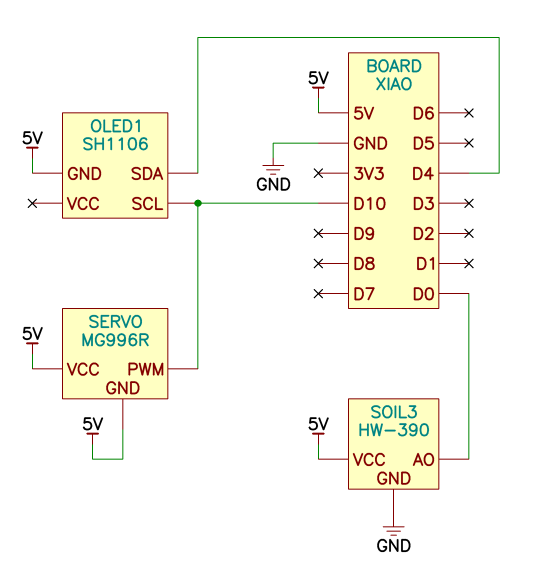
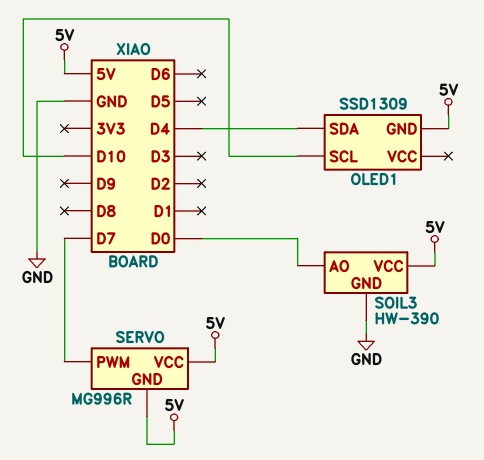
OLED1: SH1106 -> SSD1309
SERVO pin PWM: D10 -> D7

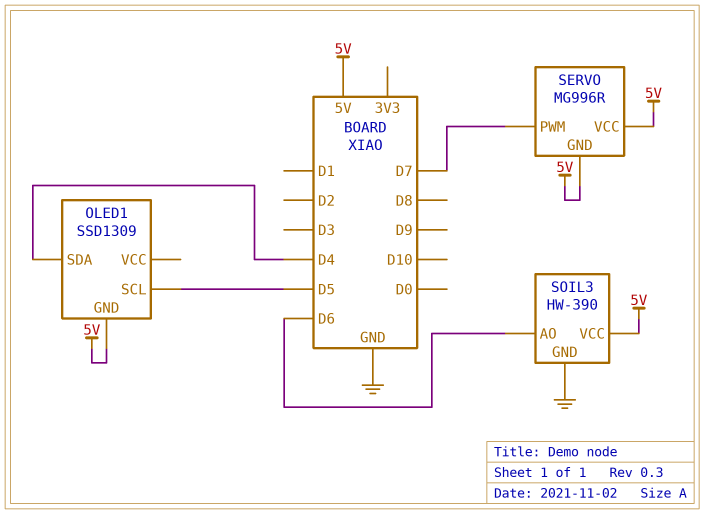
OLED1 pin SCL: D10 -> D5
SOIL3 pin AO: D0 -> D6

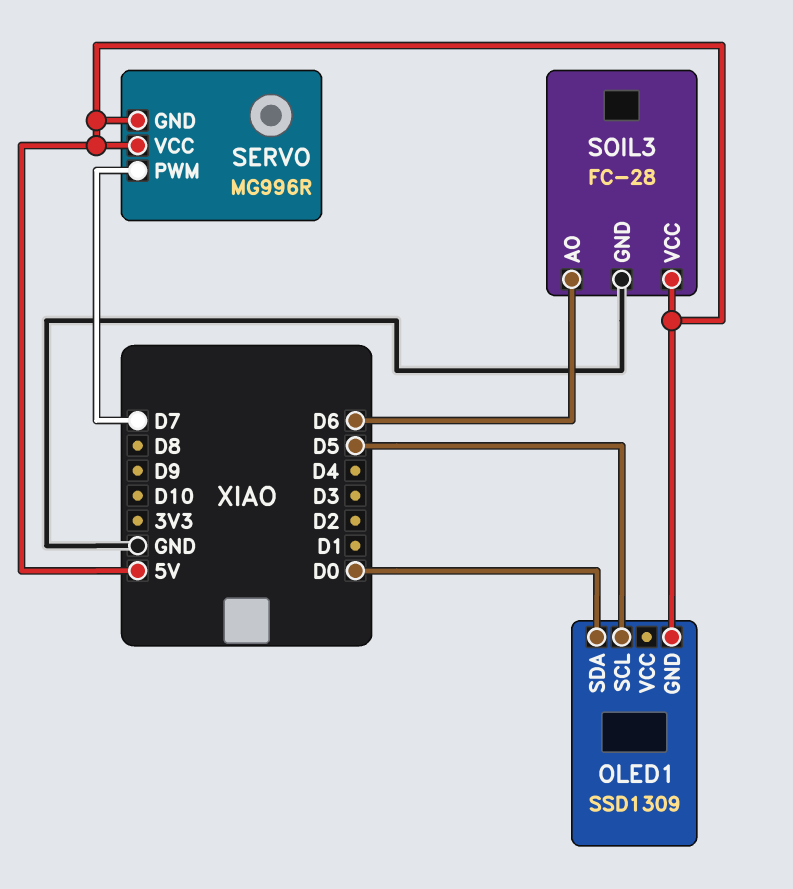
OLED1 pin SDA: D4 -> D0
SOIL3: HW-390 -> FC-28

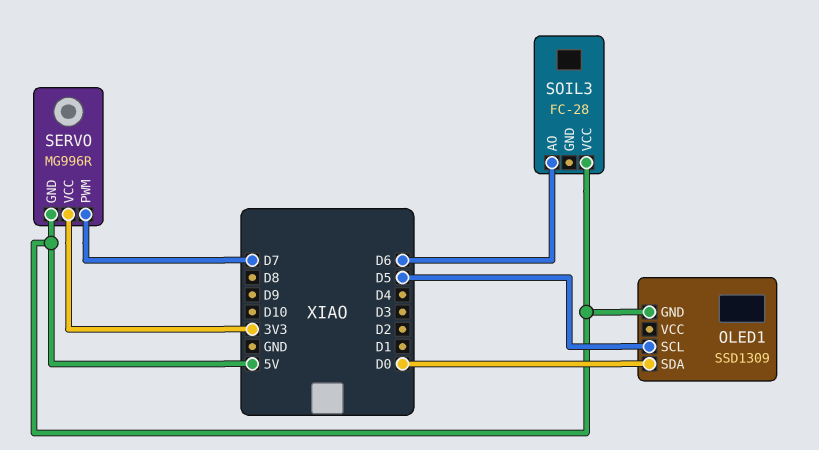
SERVO pin VCC: 5V -> 3V3
SOIL3 pin GND: GND -> none

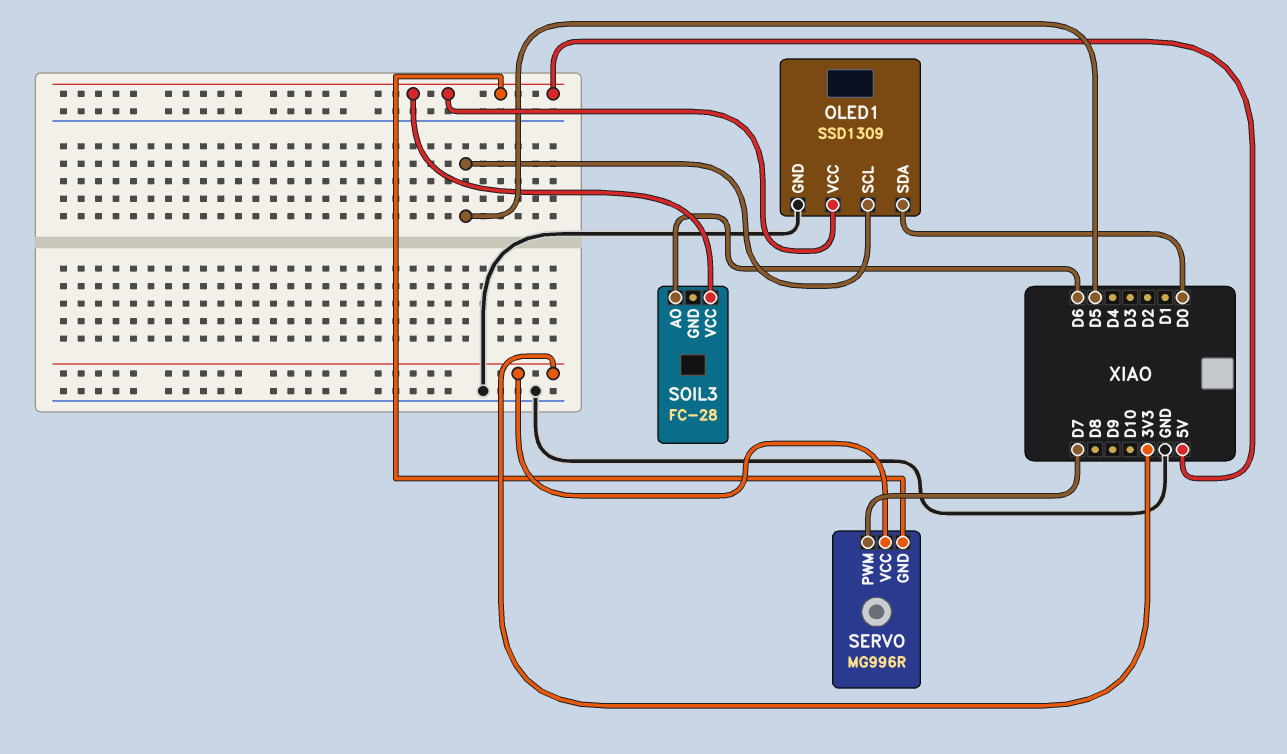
OLED1 pin GND: 5V -> GND
OLED1 pin VCC: none -> 5V

